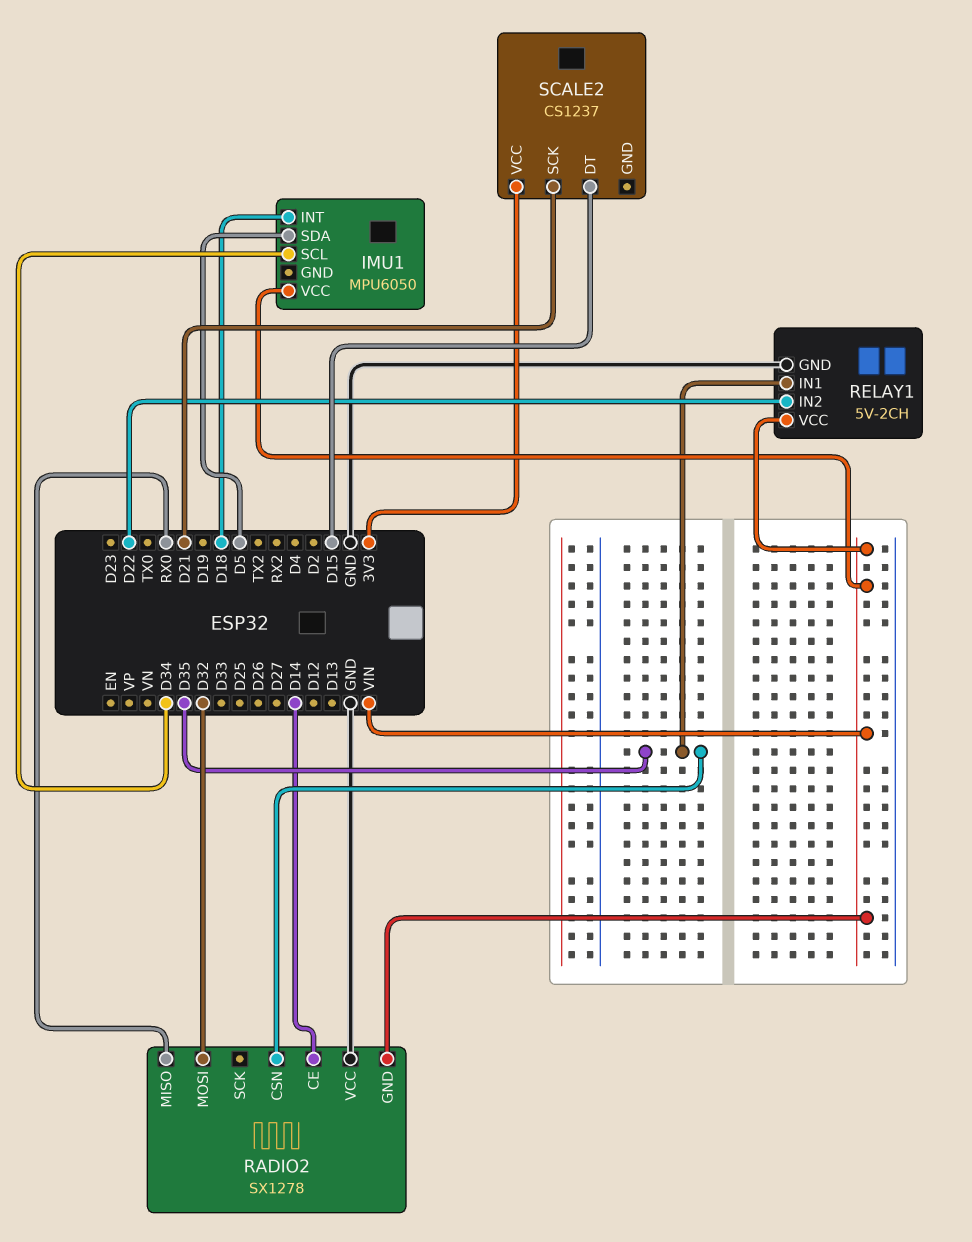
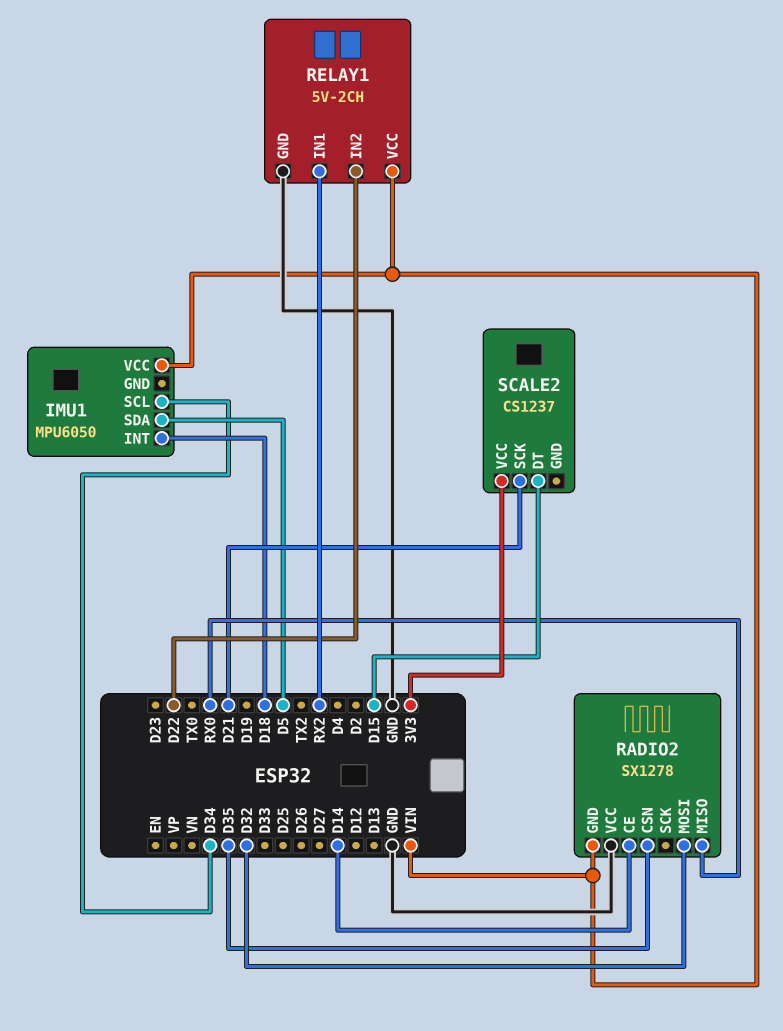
RELAY1 pin IN1: D35 -> RX2

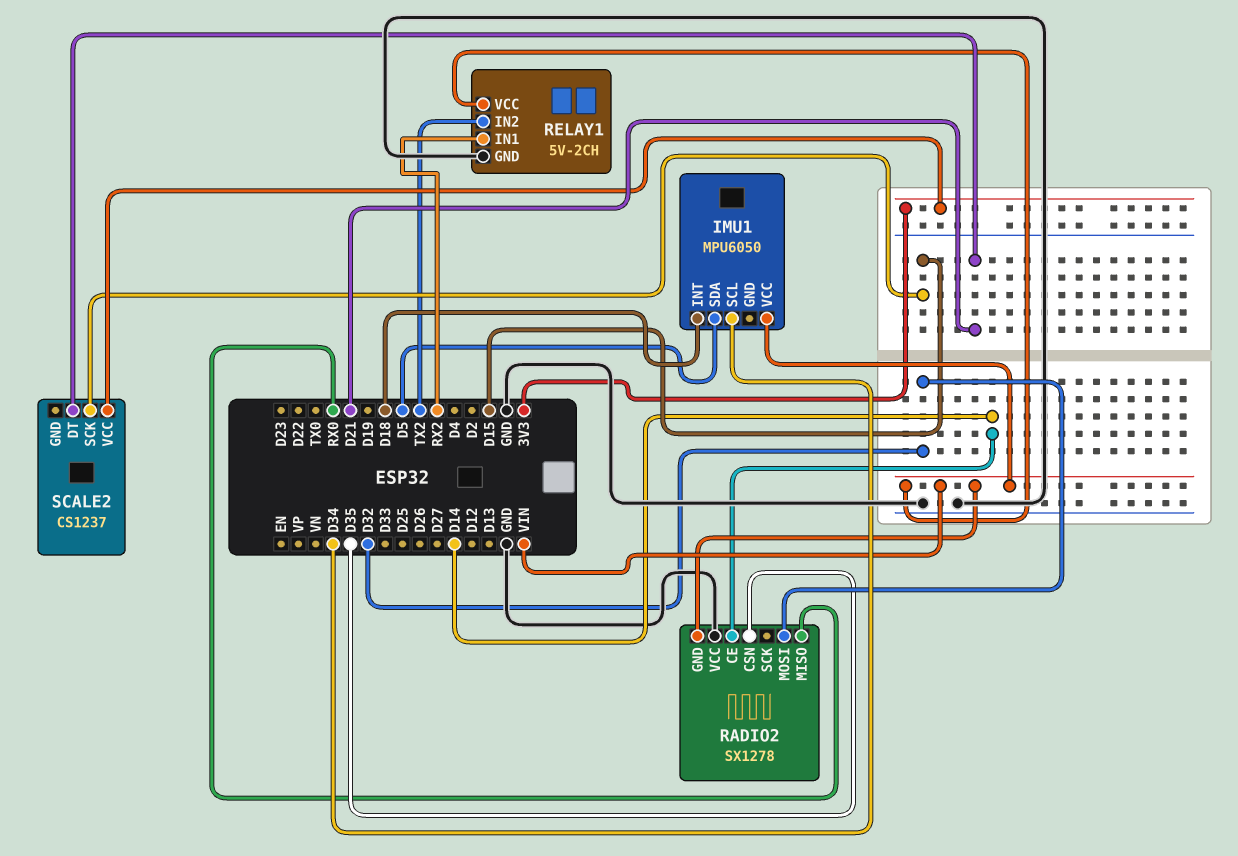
RELAY1 pin IN2: D22 -> TX2
SCALE2 pin DT: D15 -> D21
SCALE2 pin SCK: D21 -> D15

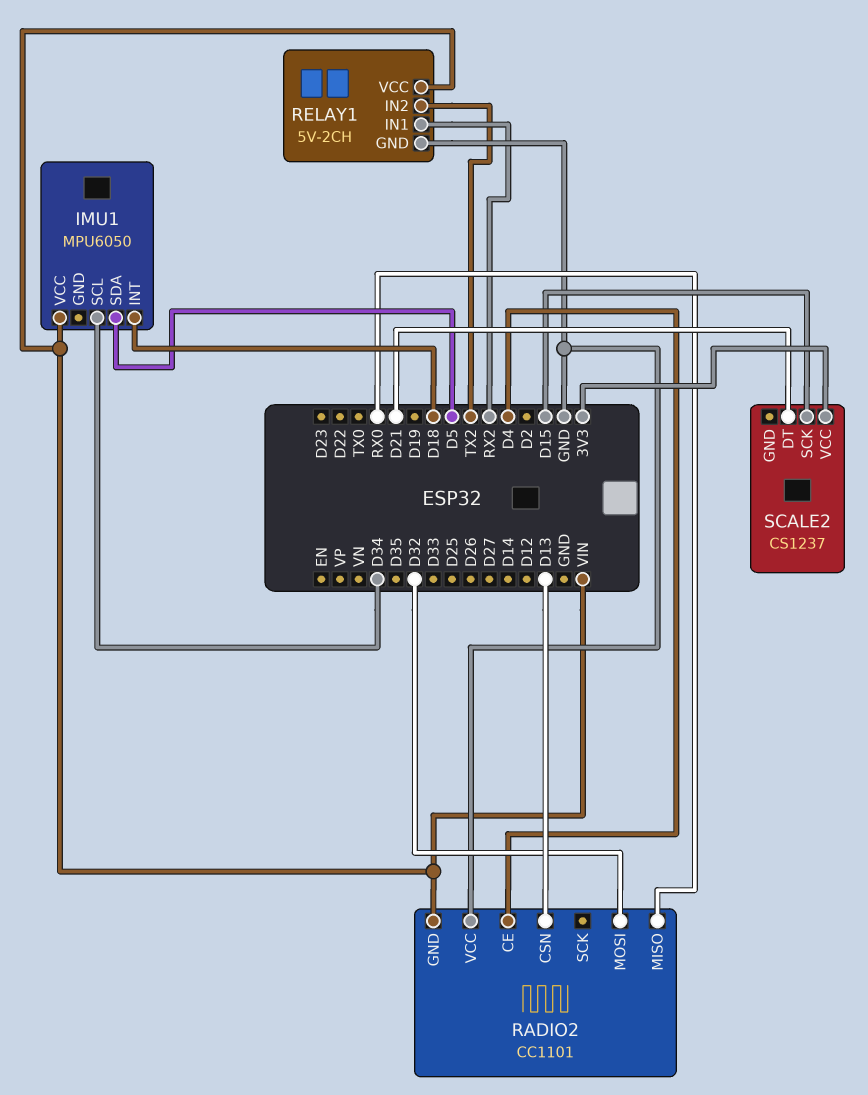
RADIO2: SX1278 -> CC1101
RADIO2 pin CE: D14 -> D4
RADIO2 pin CSN: D35 -> D13

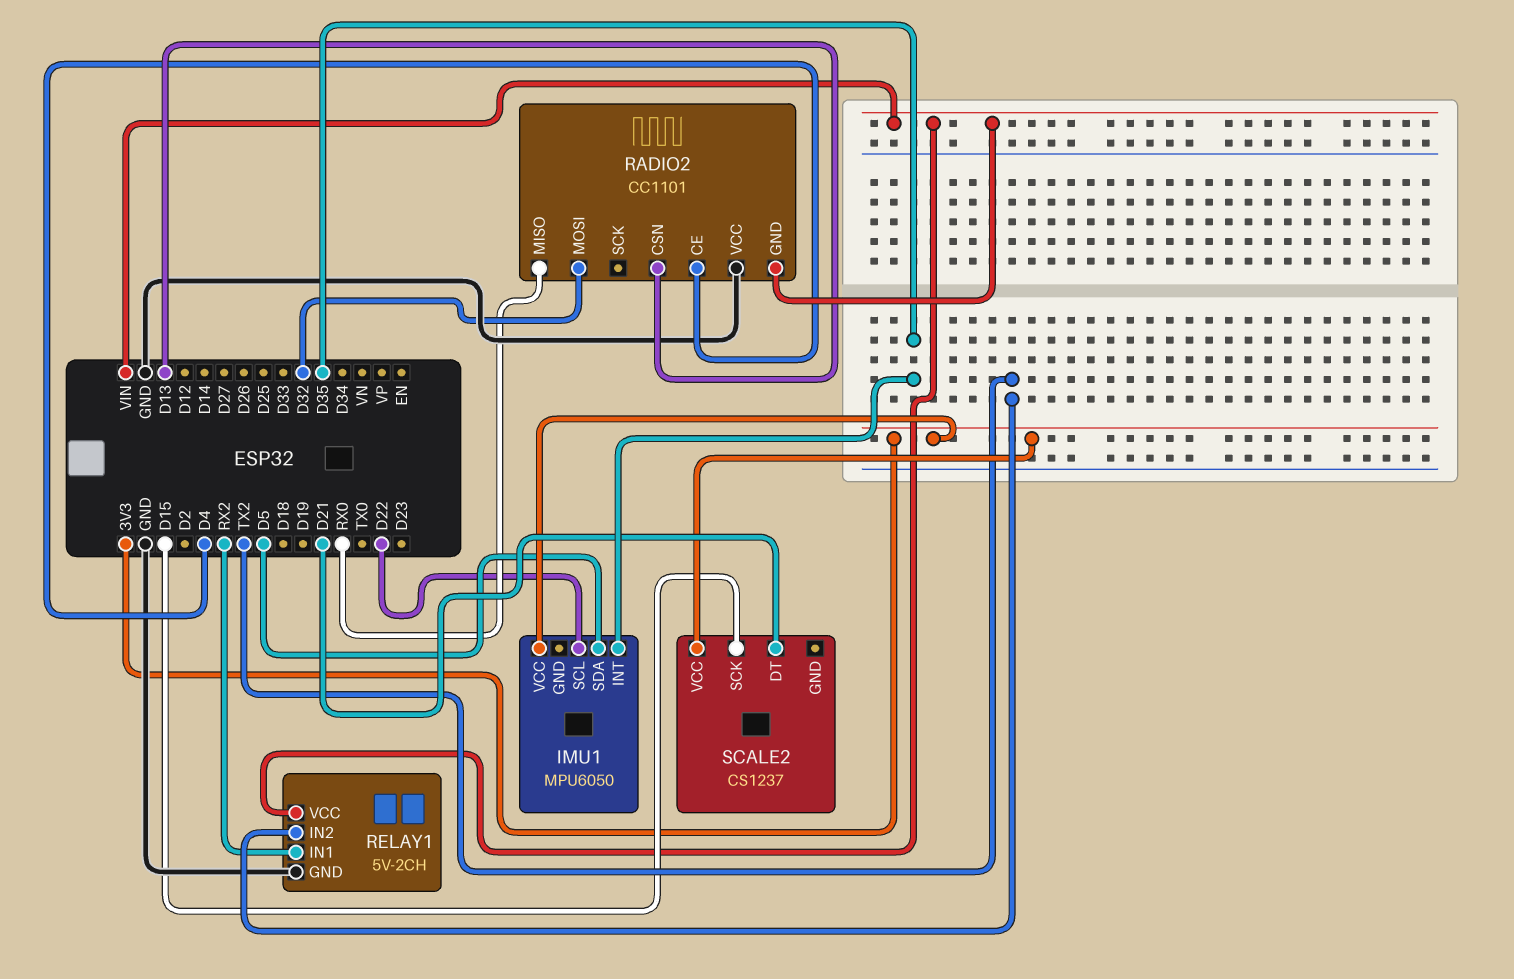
IMU1 pin INT: D18 -> D35
IMU1 pin SCL: D34 -> D22
IMU1 pin VCC: VIN -> 3V3

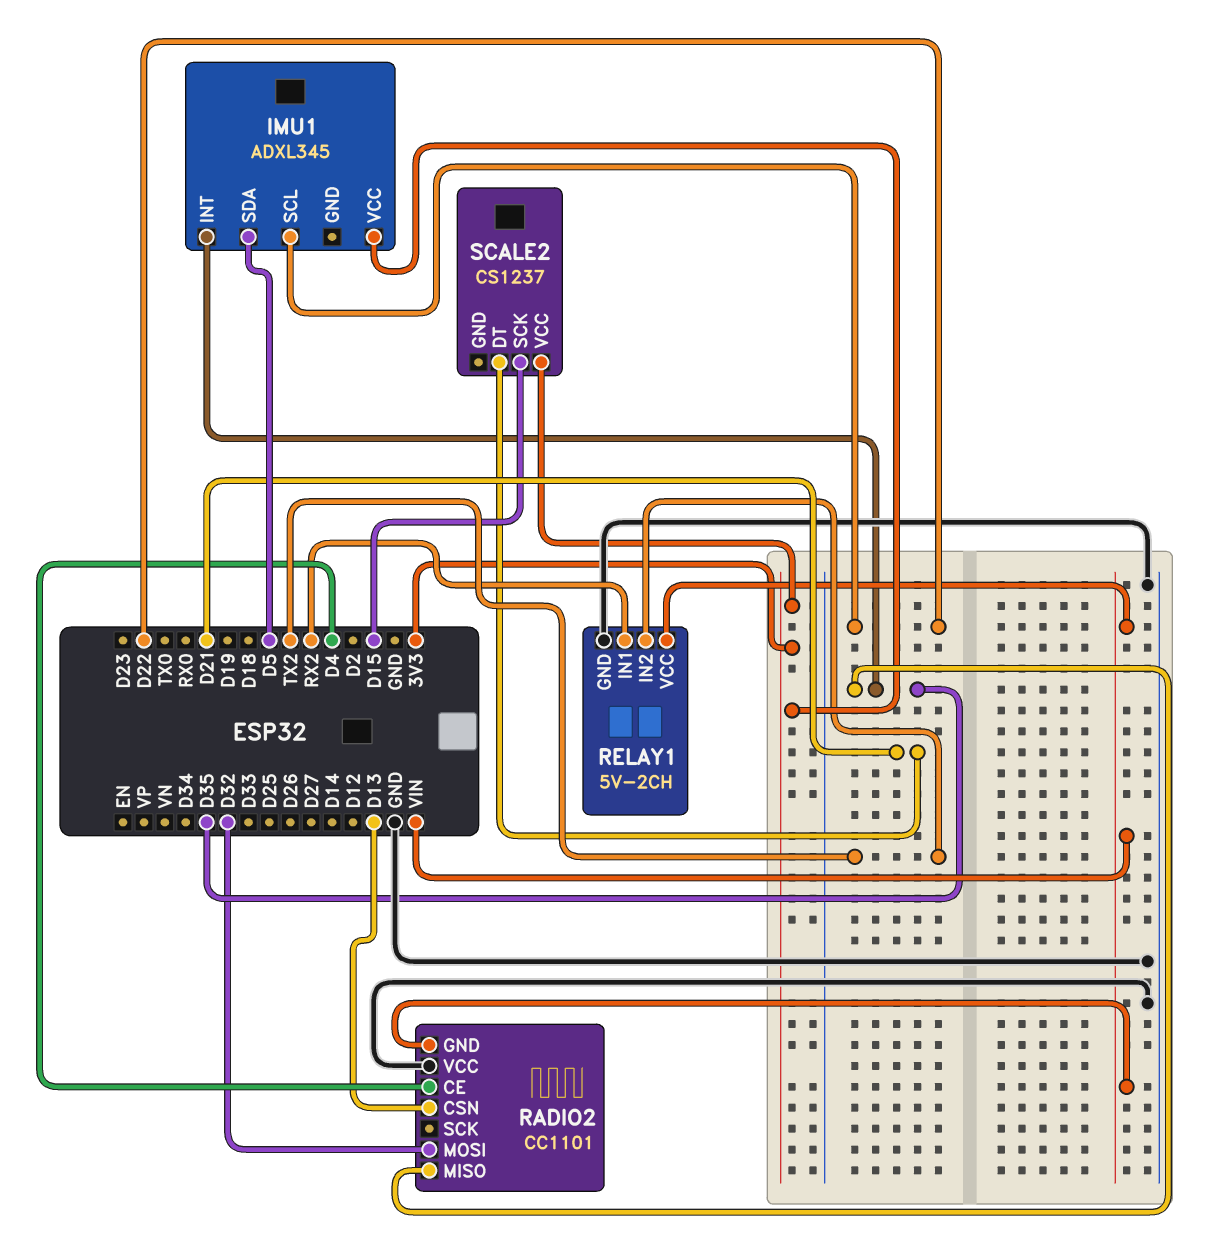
IMU1: MPU6050 -> ADXL345
RADIO2 pin MISO: RX0 -> D35

